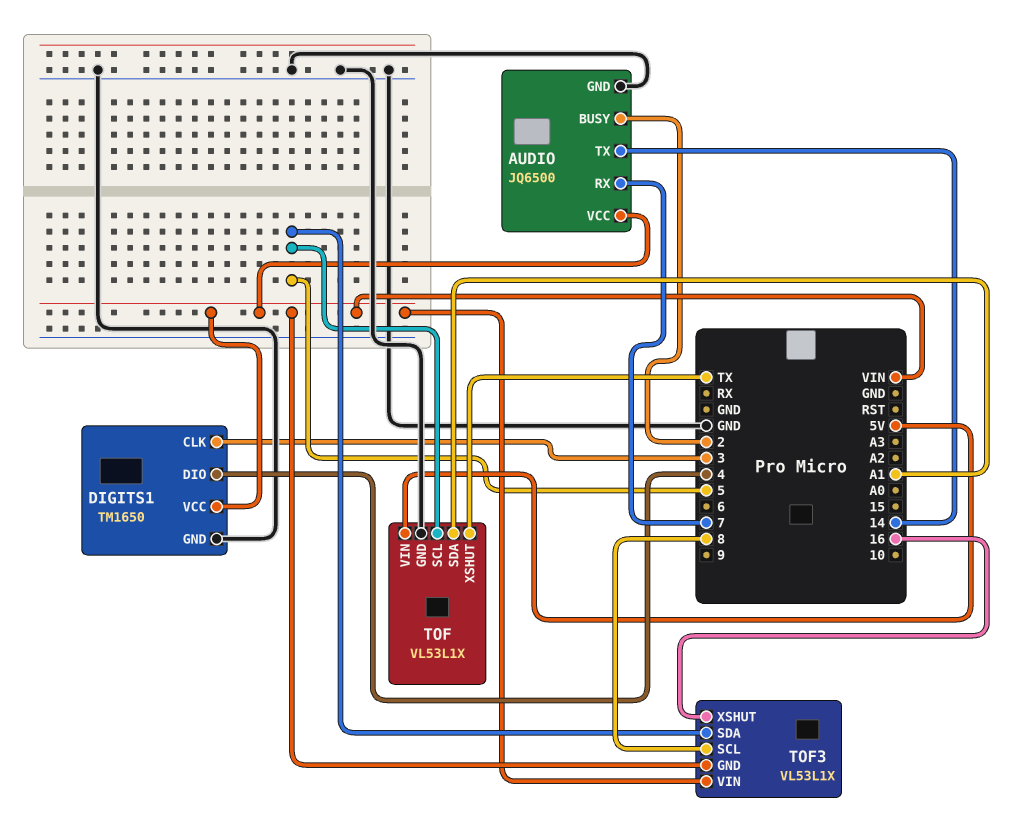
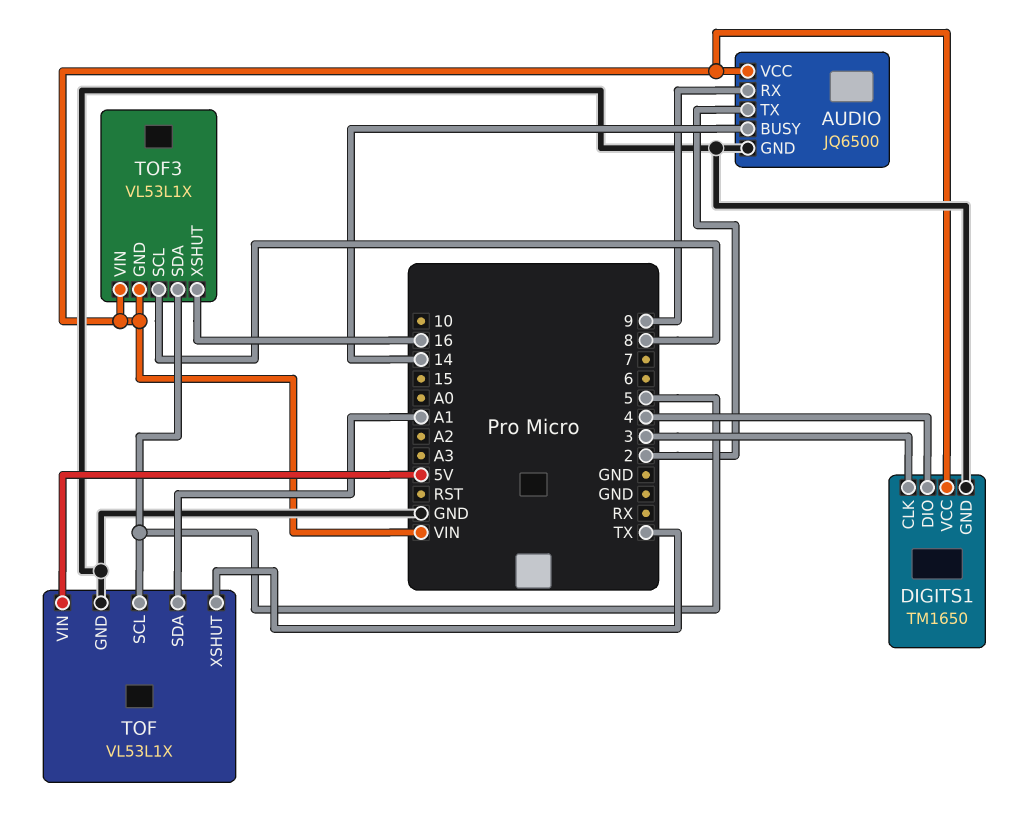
AUDIO pin BUSY: 2 -> 14
AUDIO pin RX: 7 -> 9
AUDIO pin TX: 14 -> 2

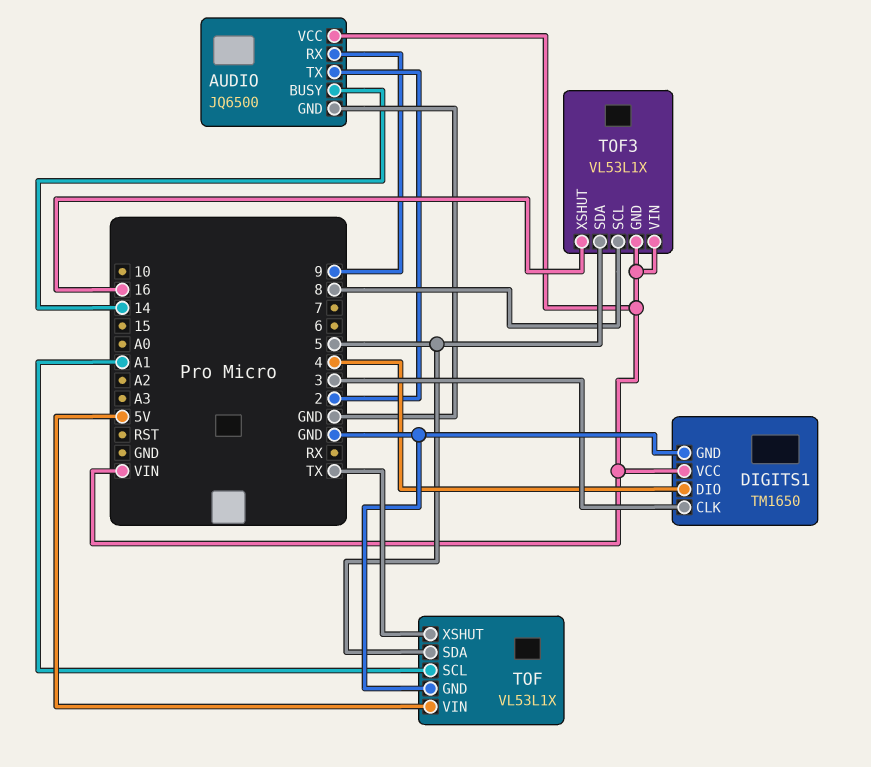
TOF pin SCL: 5 -> A1
TOF pin SDA: A1 -> 5

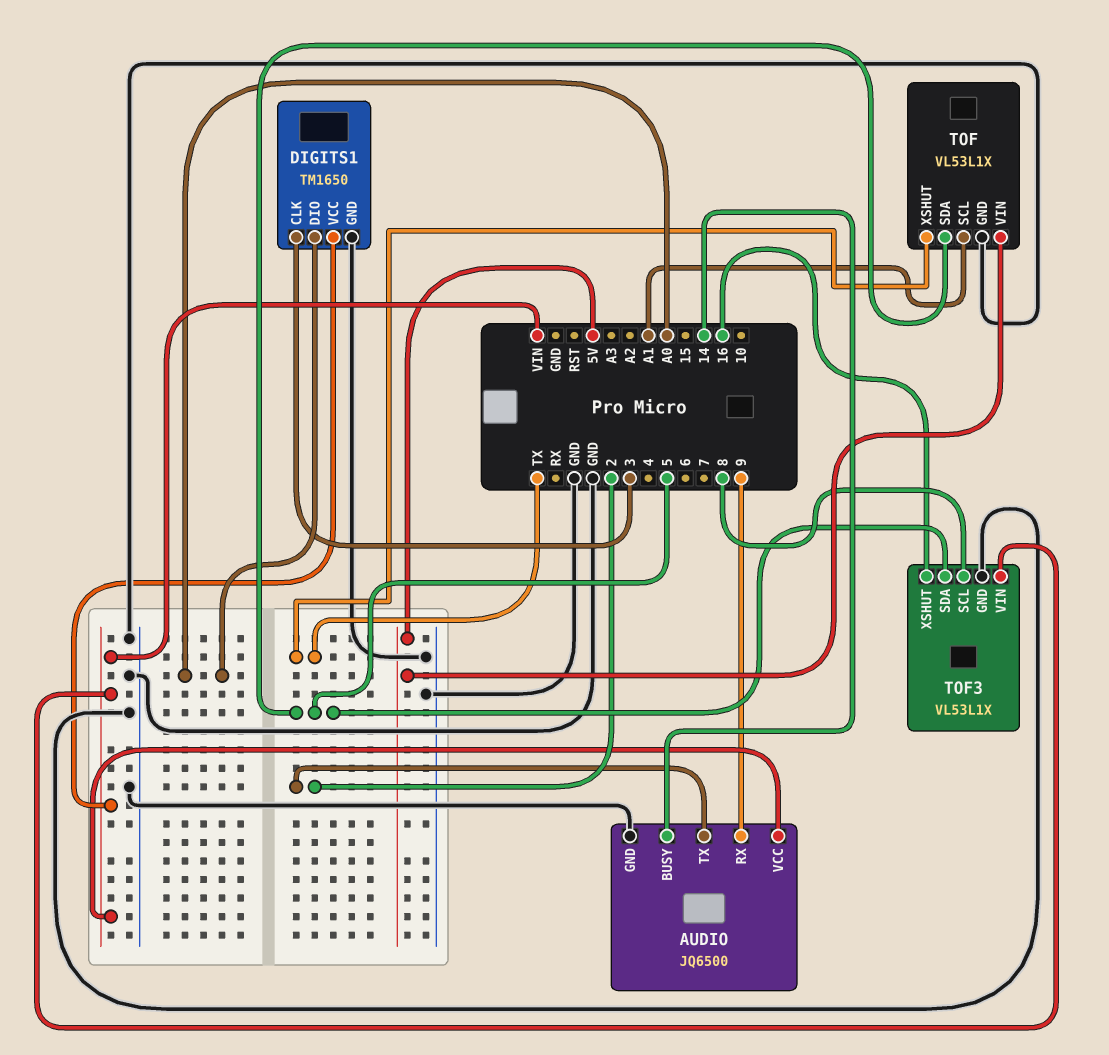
DIGITS1 pin DIO: 4 -> A0
TOF3 pin GND: VIN -> GND

